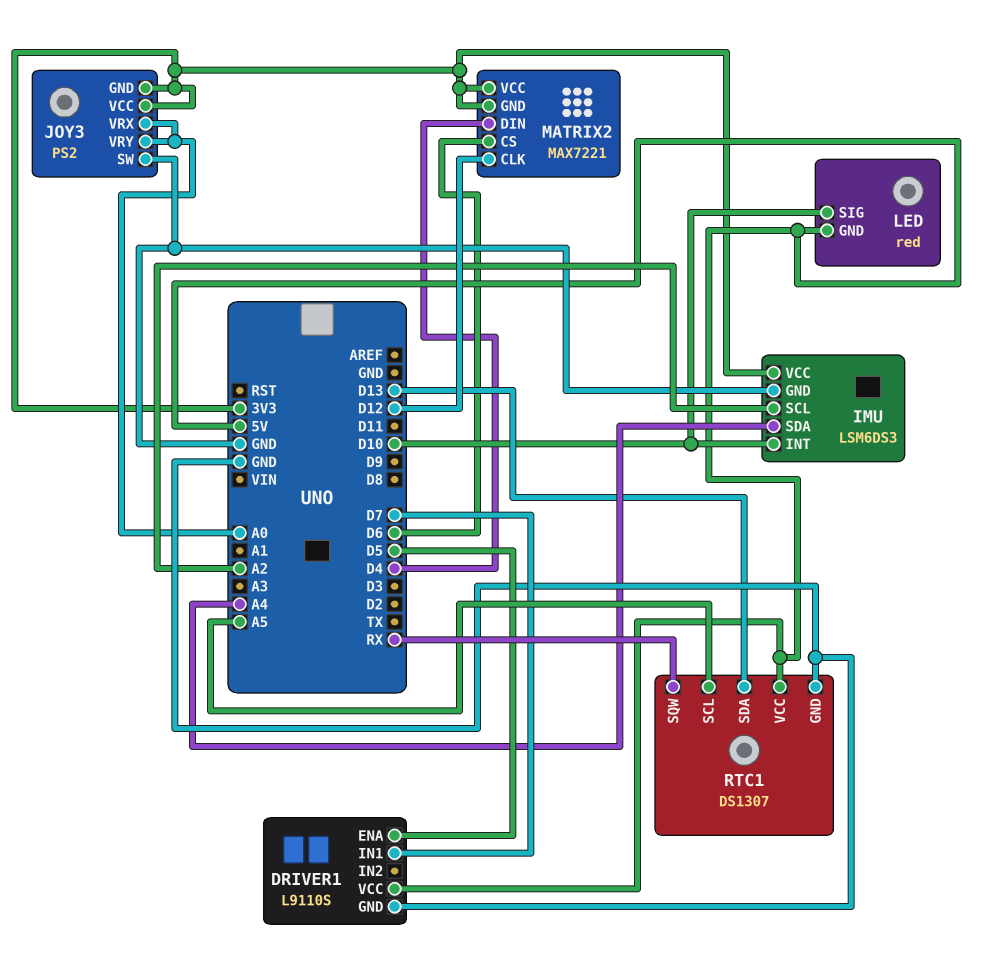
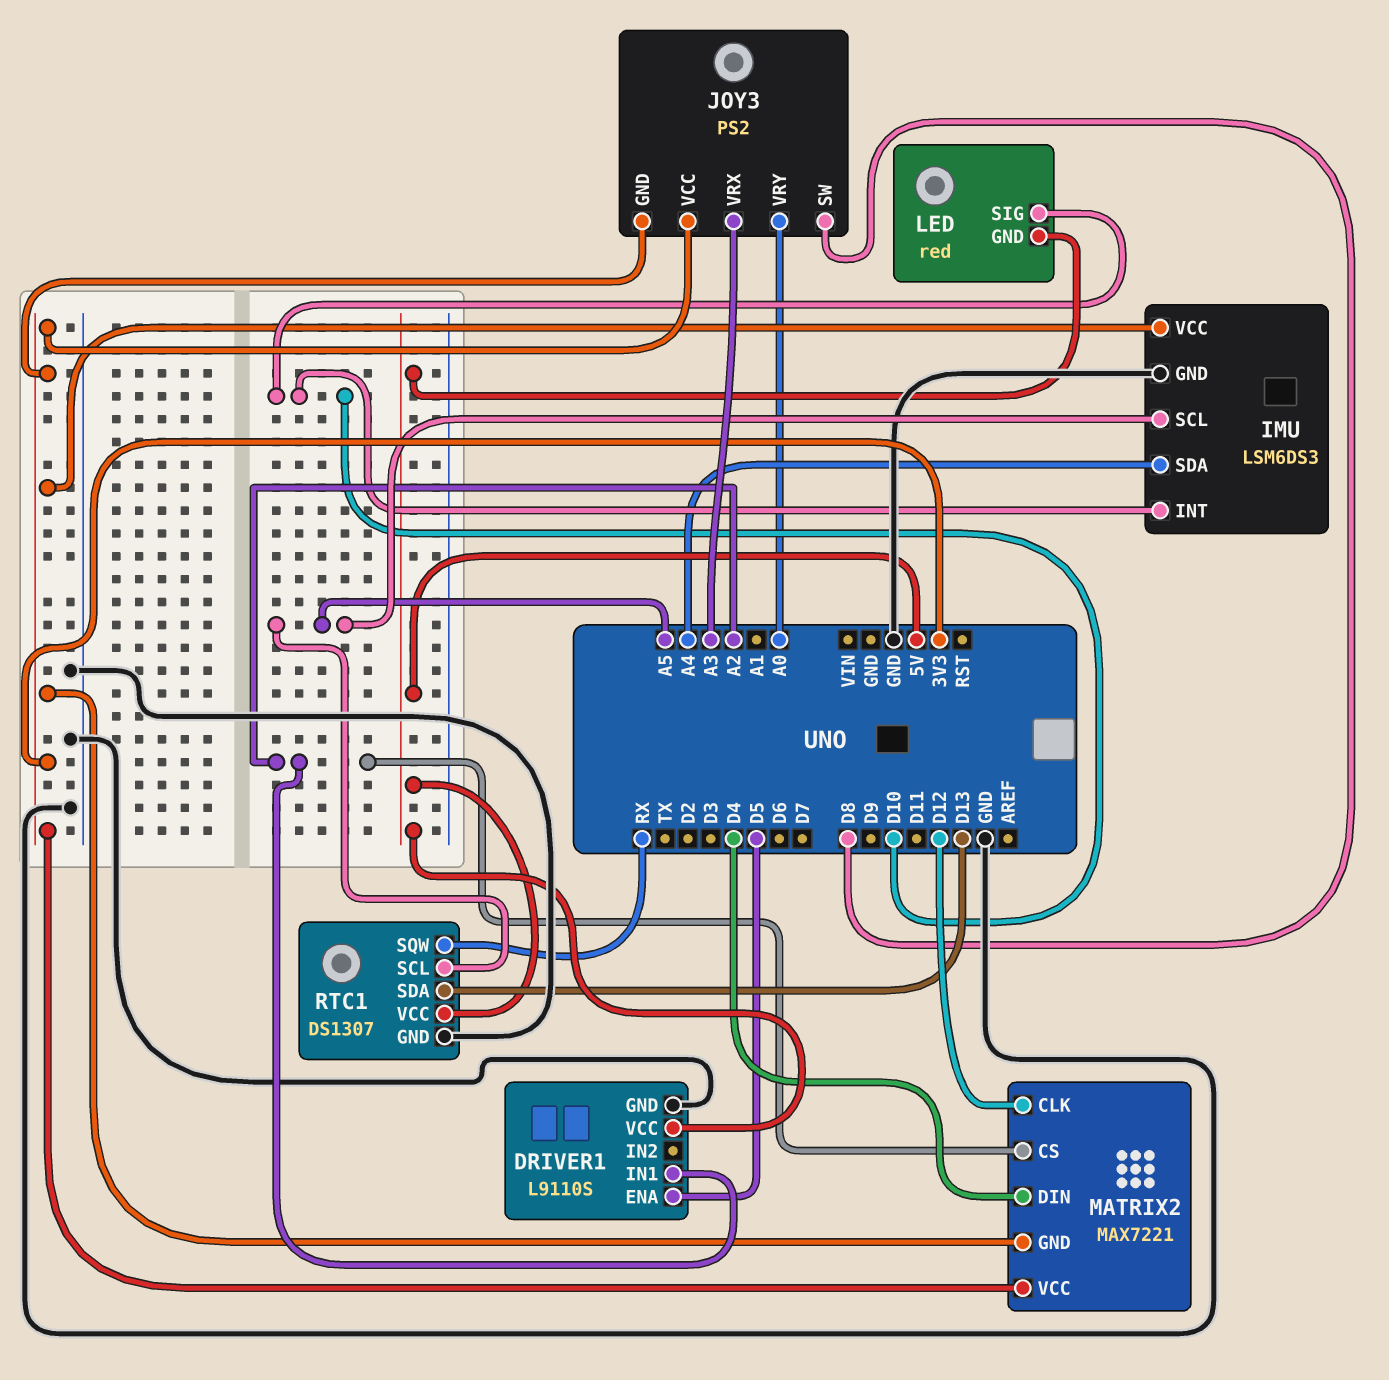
DRIVER1 pin IN1: D7 -> A2
IMU pin SCL: A2 -> A5
JOY3 pin SW: GND -> D8
JOY3 pin VRX: A0 -> A3
MATRIX2 pin CS: D6 -> A2

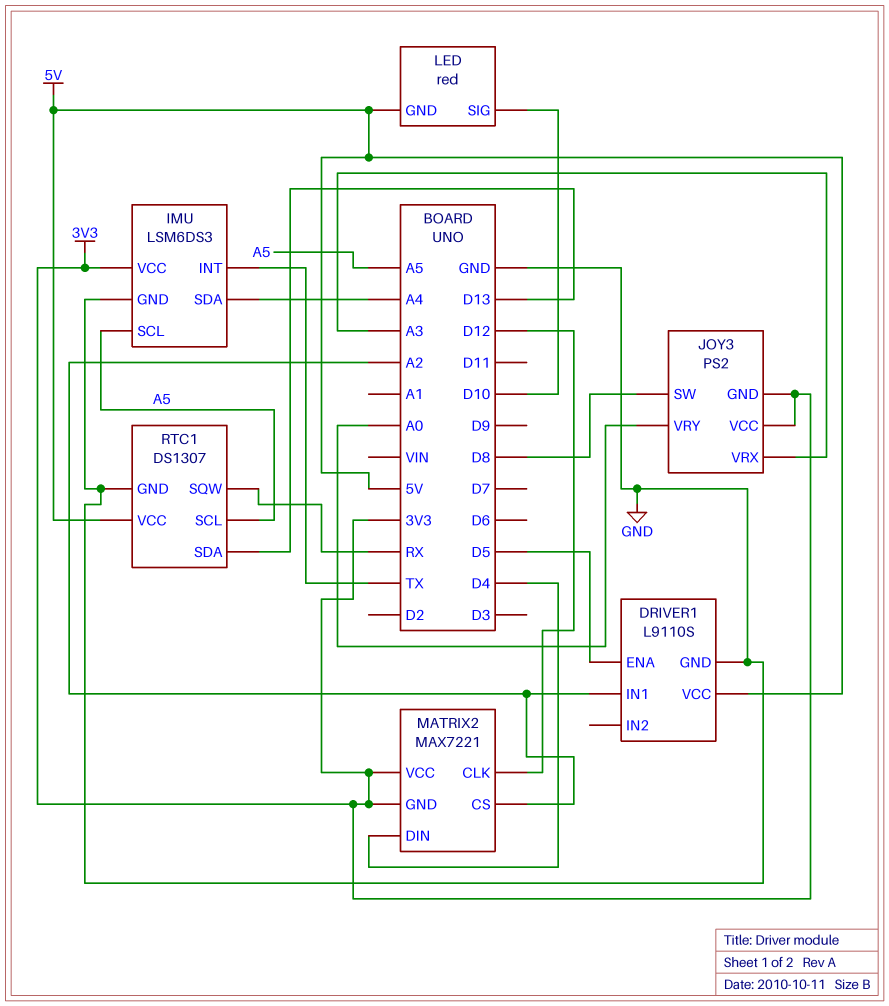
IMU pin INT: D10 -> TX

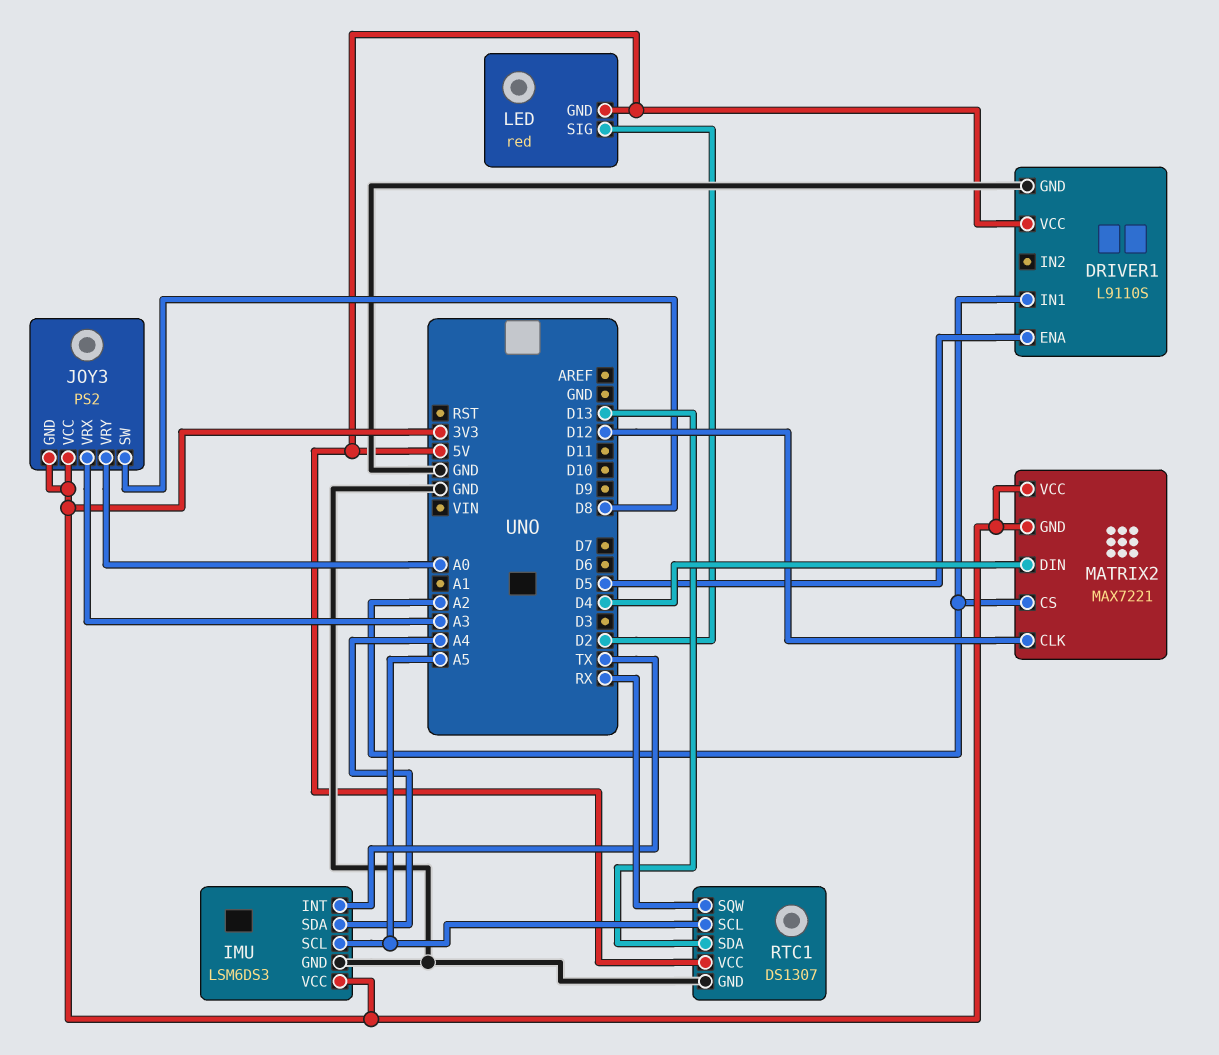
LED pin SIG: D10 -> D2

